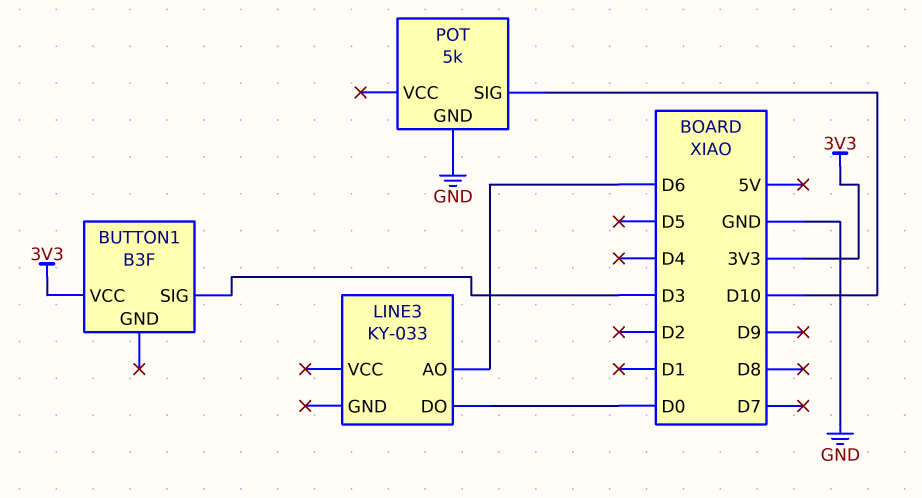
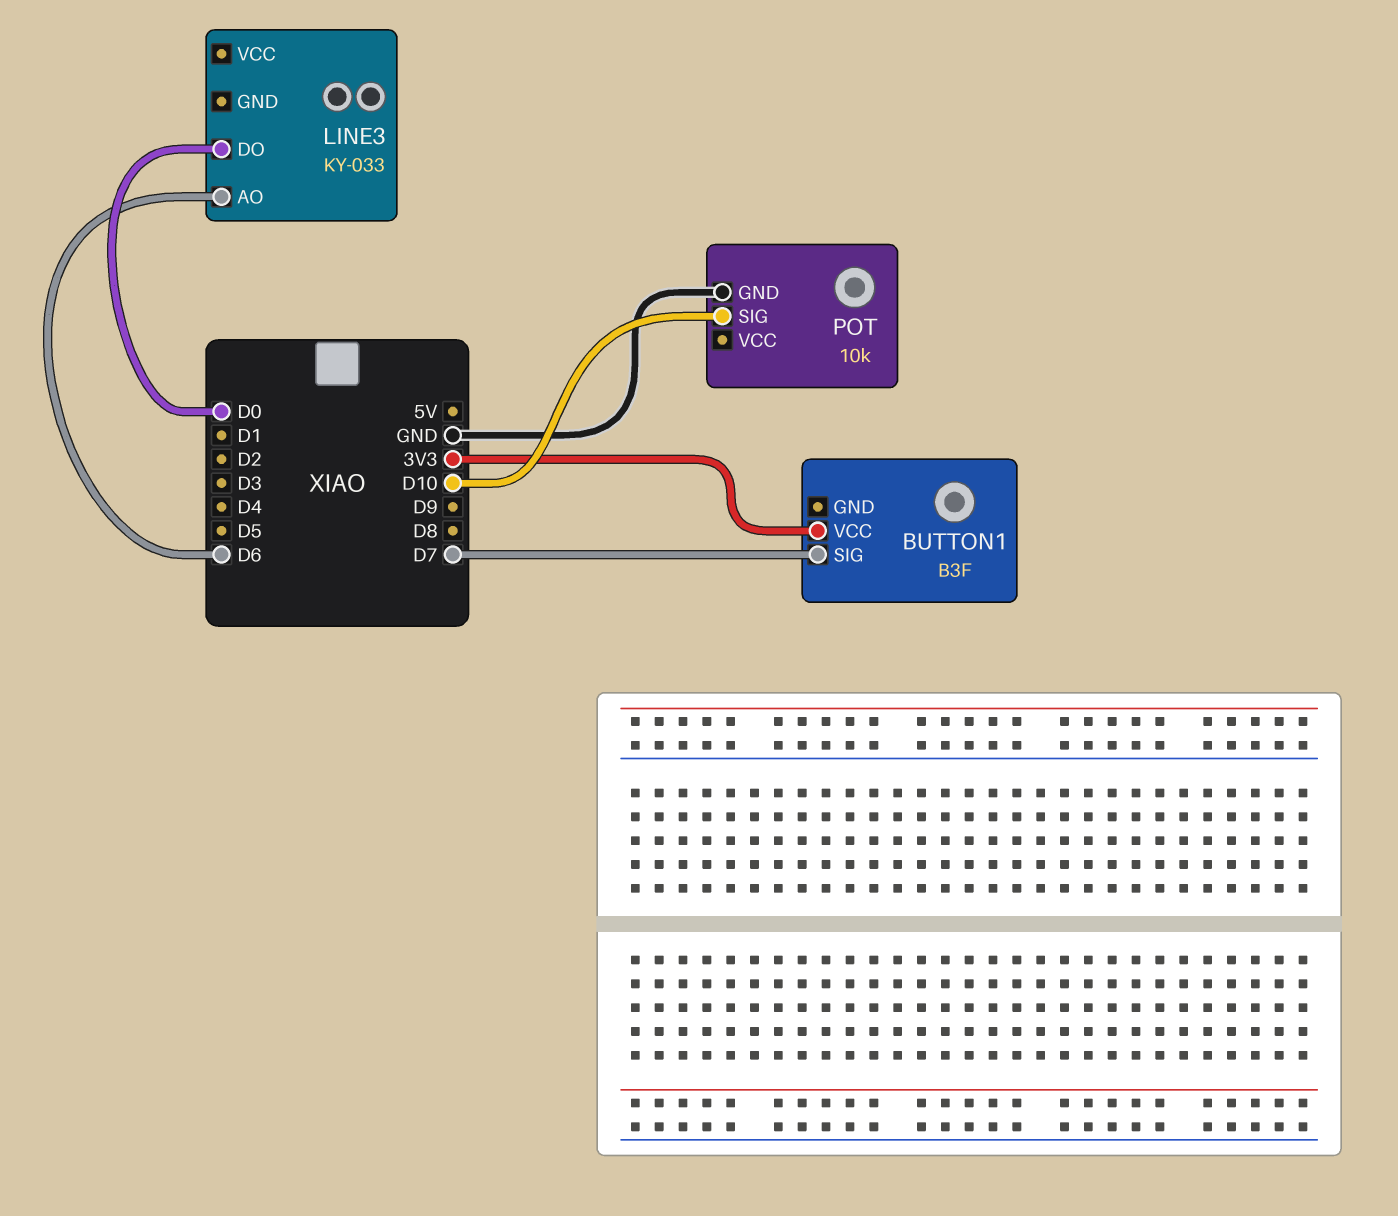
BUTTON1 pin SIG: D3 -> D7
POT: 5k -> 10k

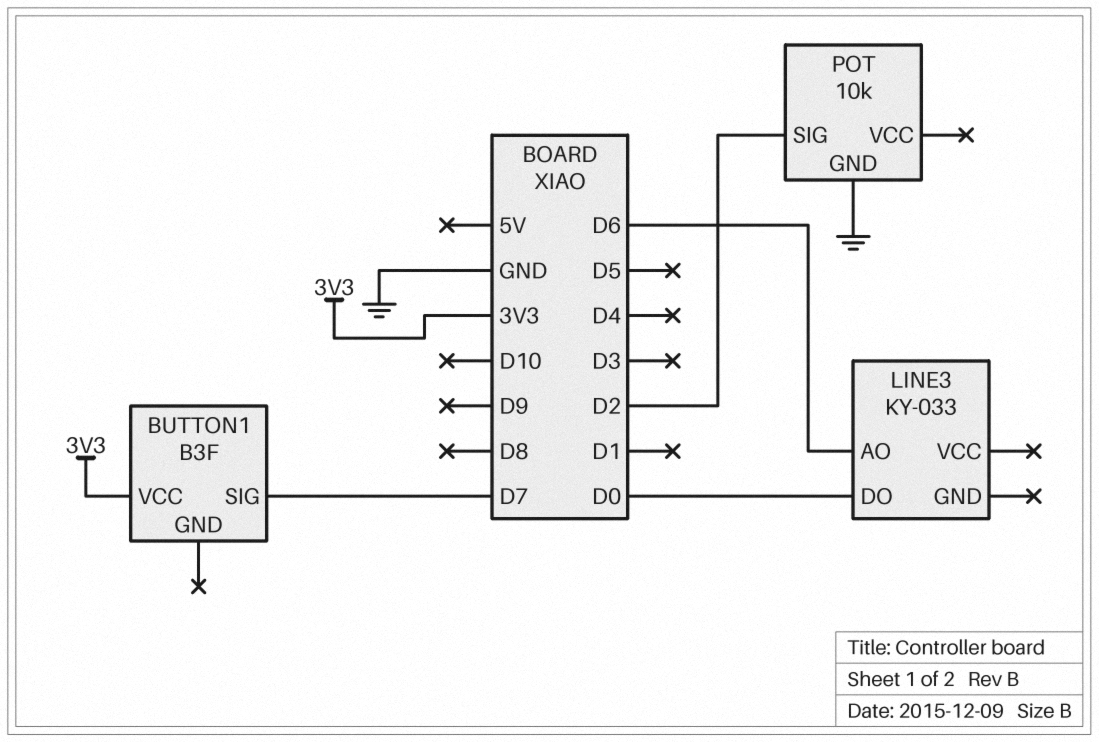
POT pin SIG: D10 -> D2

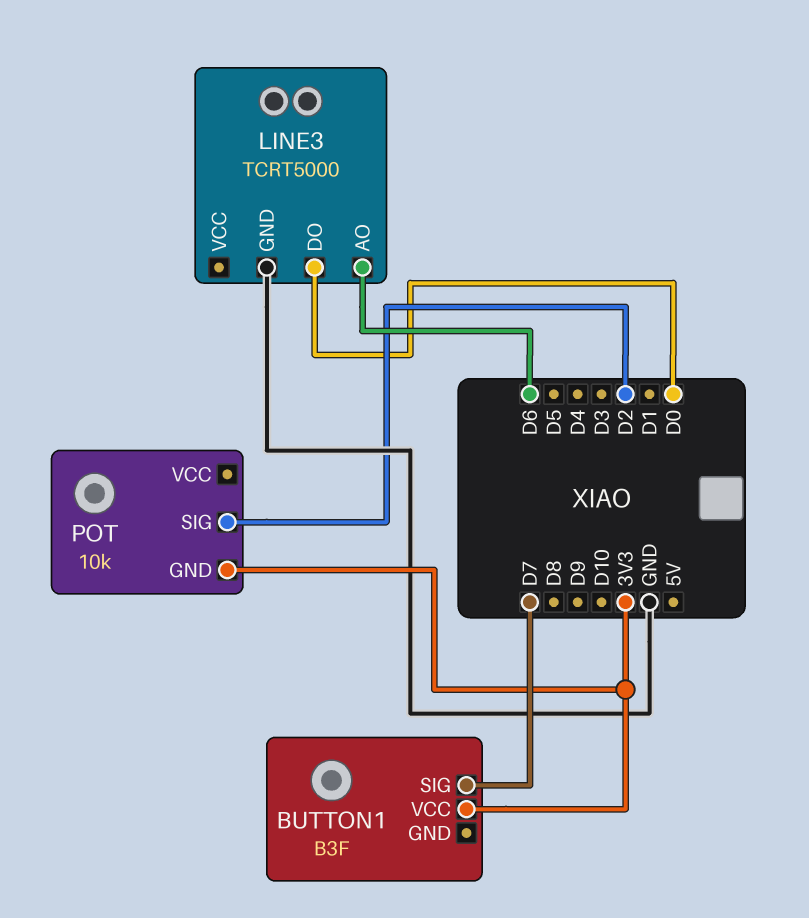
LINE3: KY-033 -> TCRT5000
LINE3 pin GND: none -> GND
POT pin GND: GND -> 3V3

